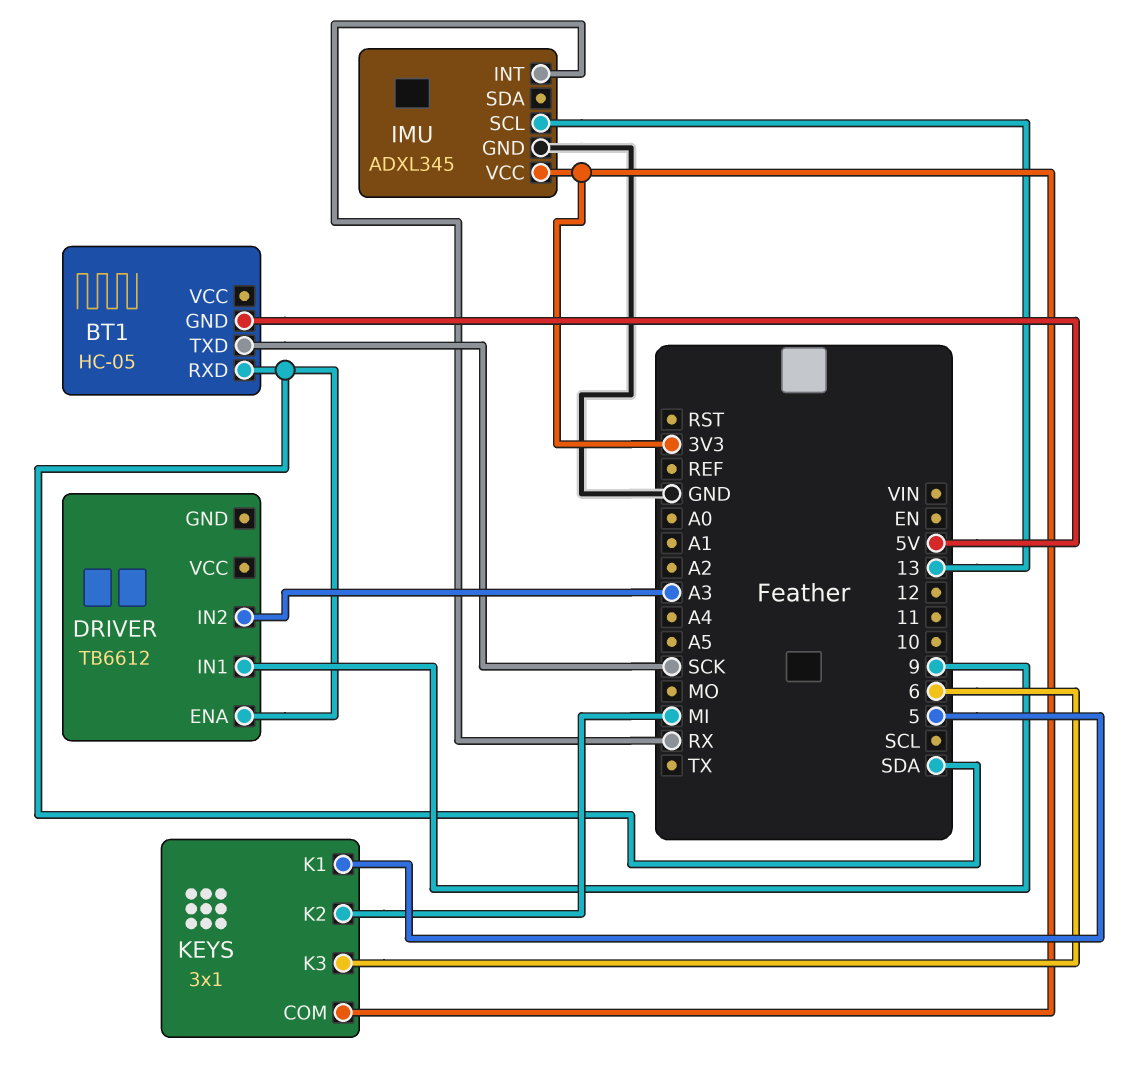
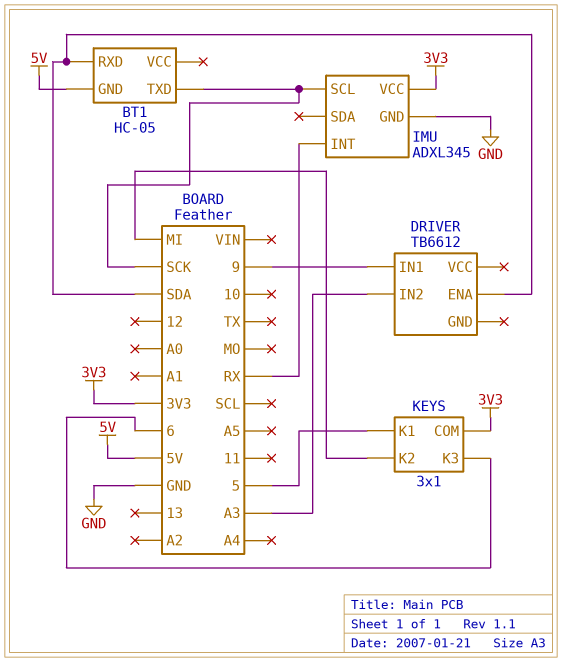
IMU pin SCL: 13 -> SCK

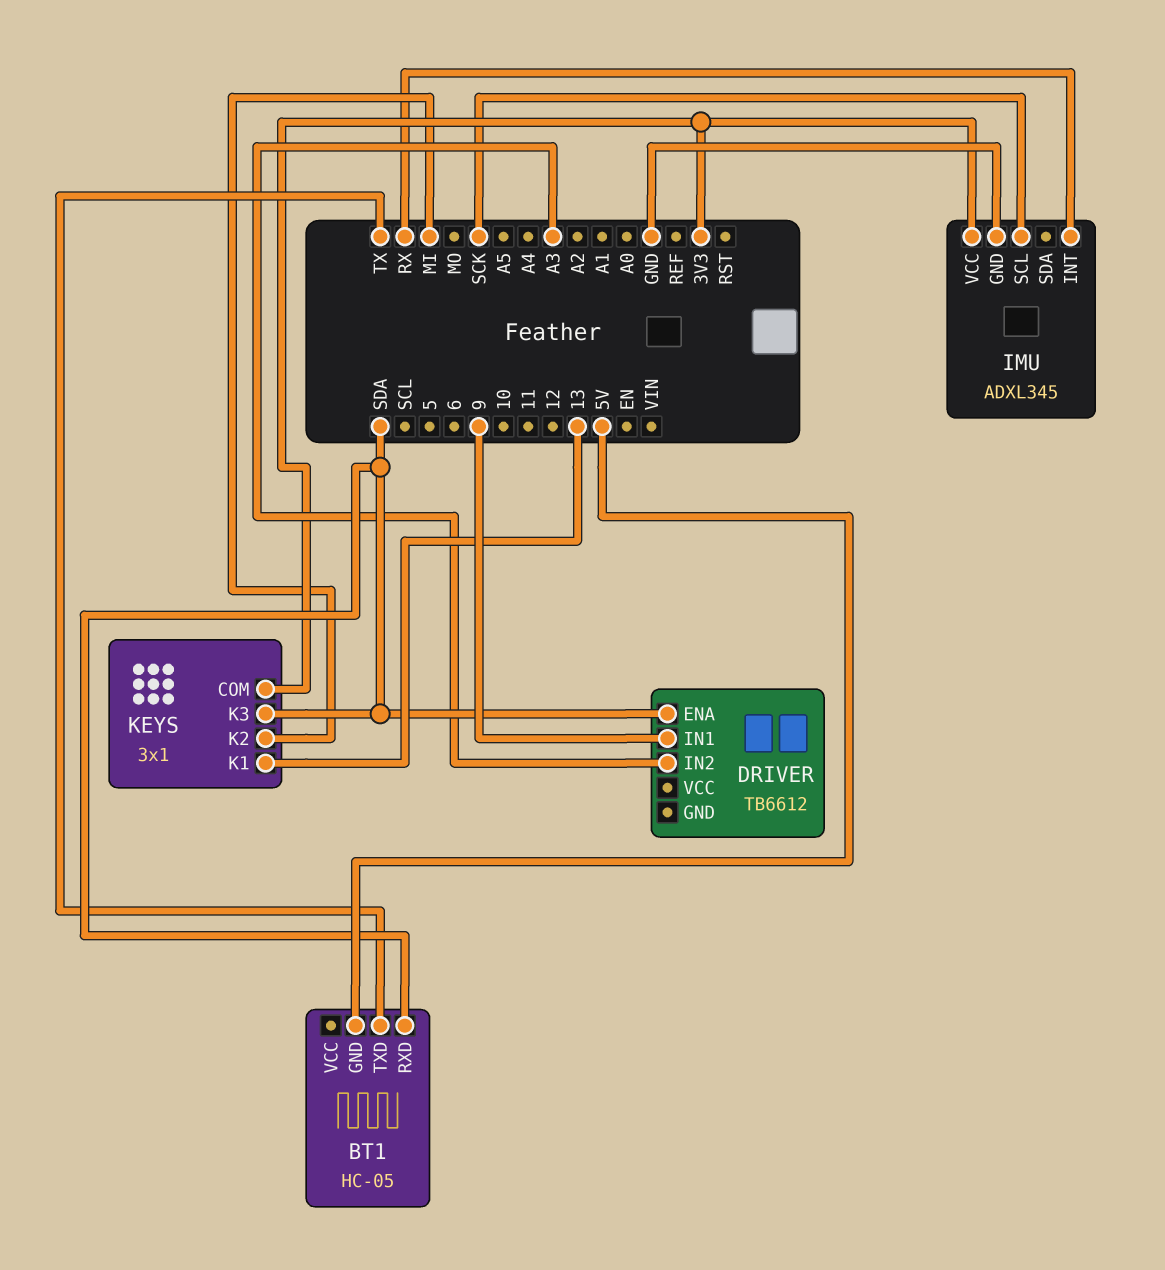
BT1 pin TXD: SCK -> TX
KEYS pin K1: 5 -> 13
KEYS pin K3: 6 -> SDA

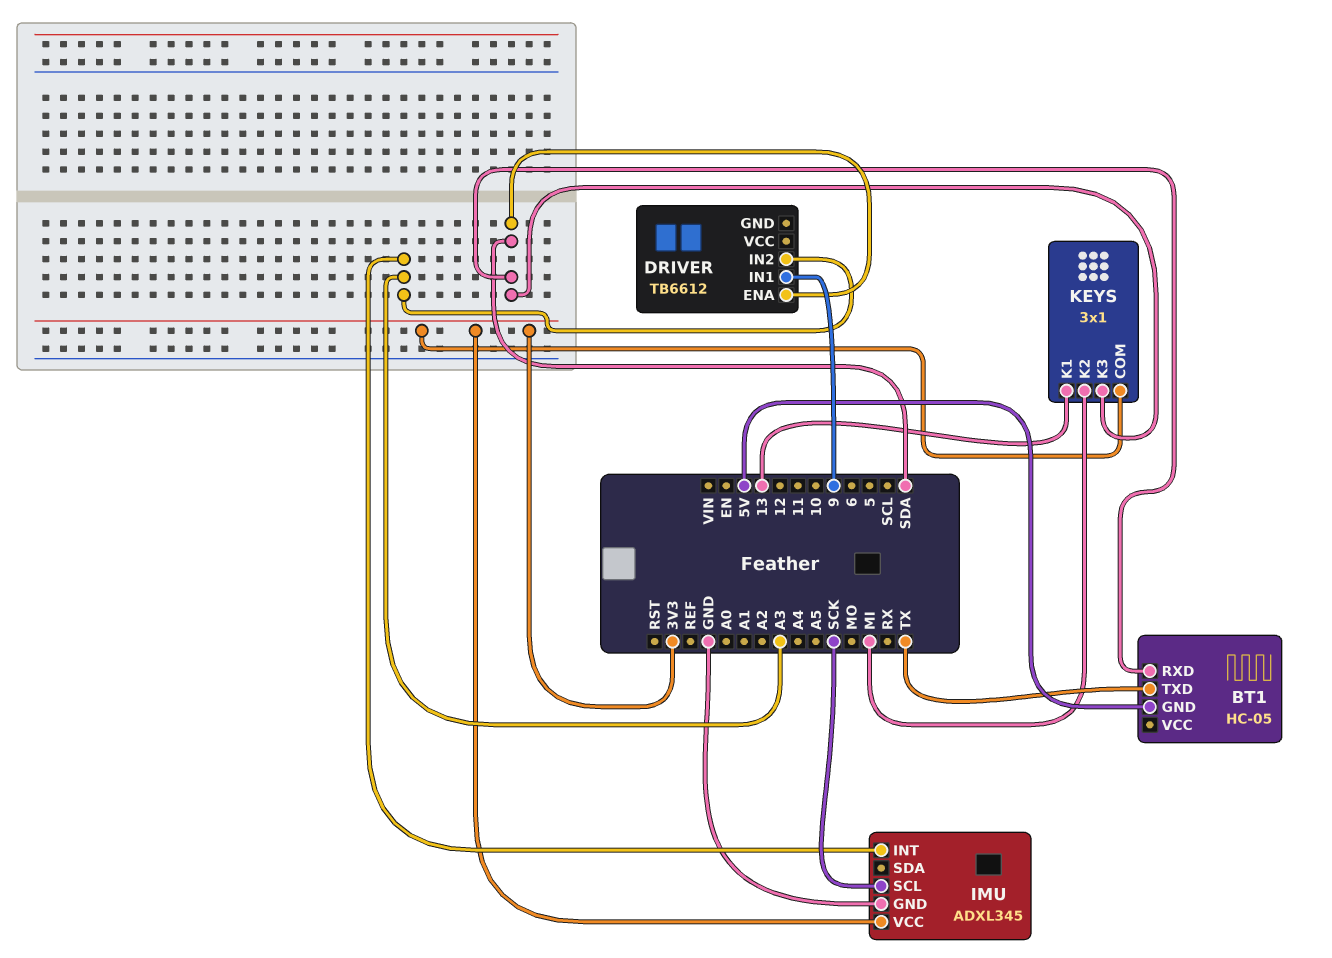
IMU pin INT: RX -> A3

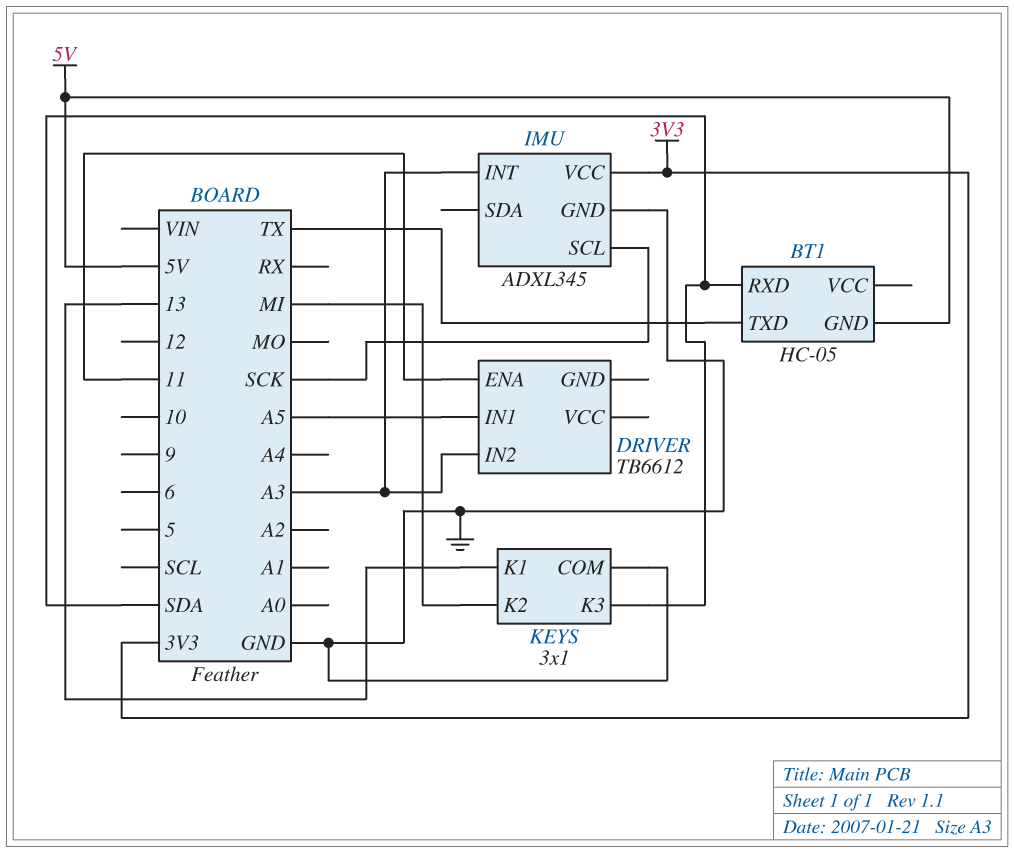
DRIVER pin ENA: SDA -> 11
DRIVER pin IN1: 9 -> A5
KEYS pin COM: 3V3 -> GND

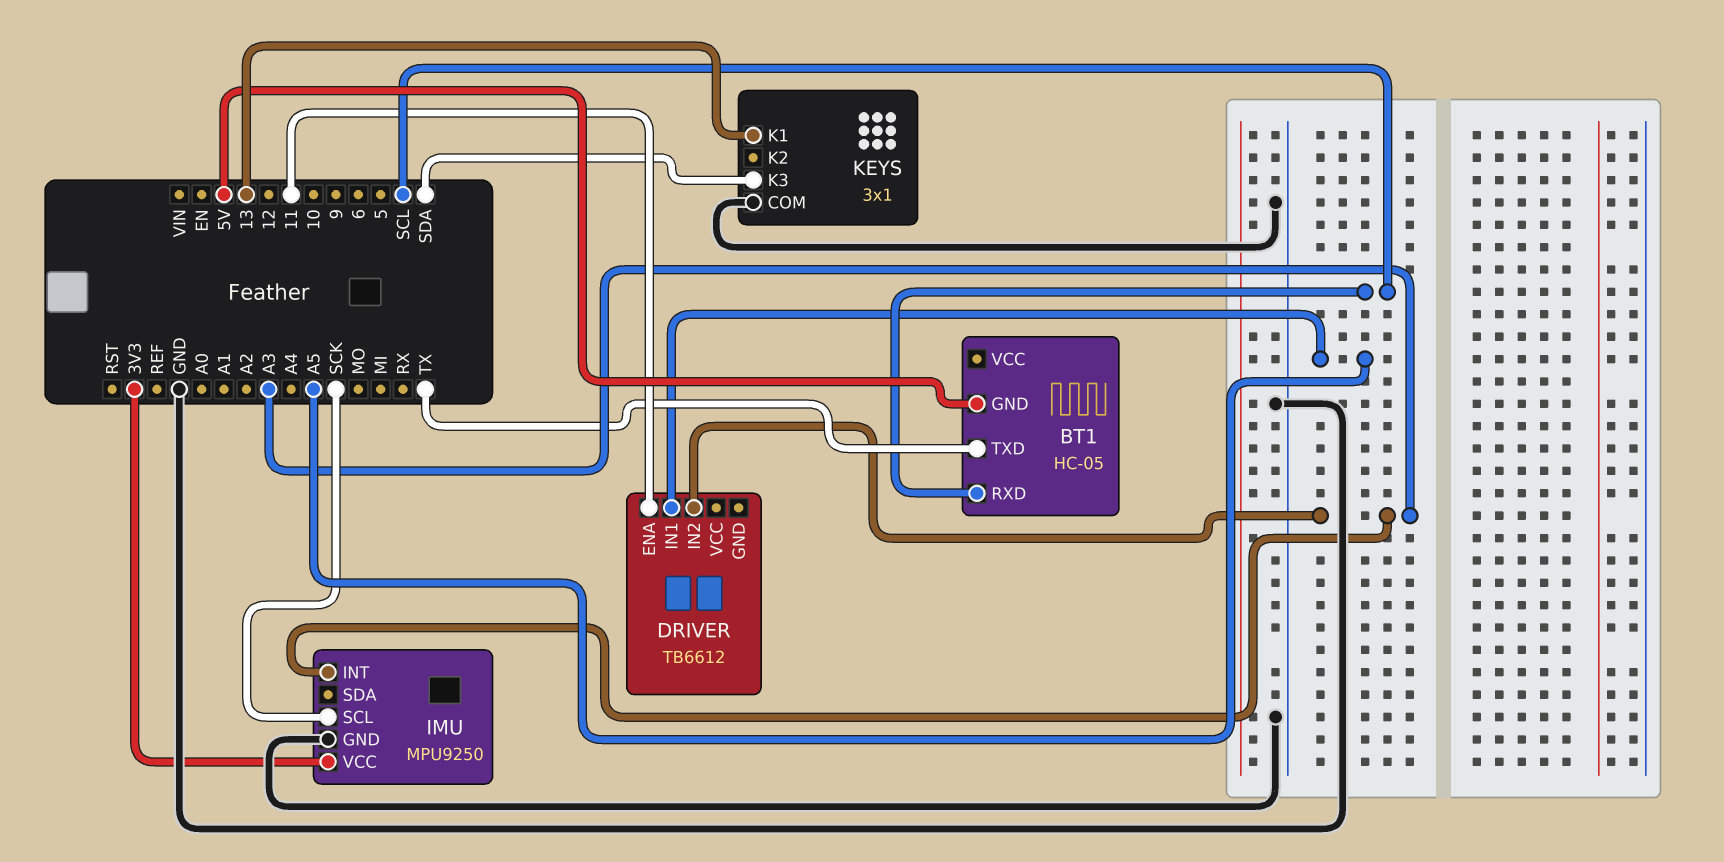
BT1 pin RXD: SDA -> SCL
IMU: ADXL345 -> MPU9250
KEYS pin K2: MI -> none

